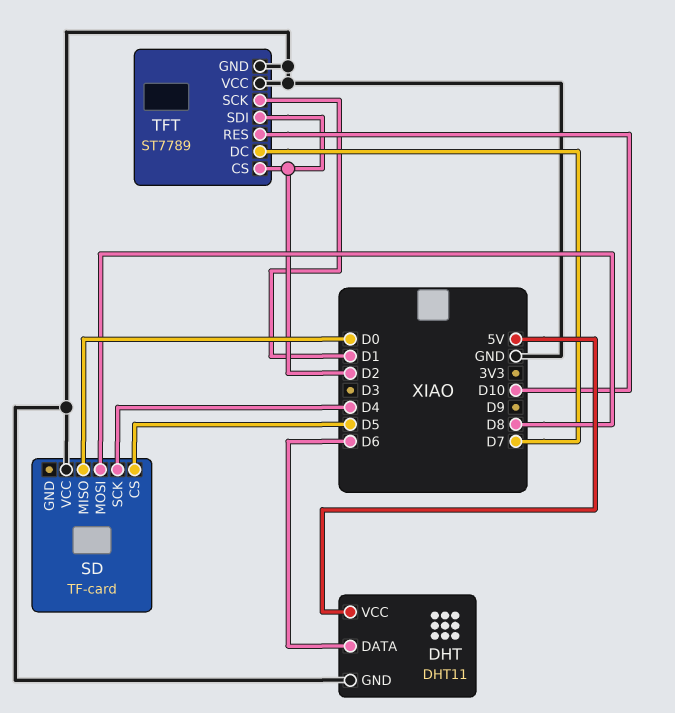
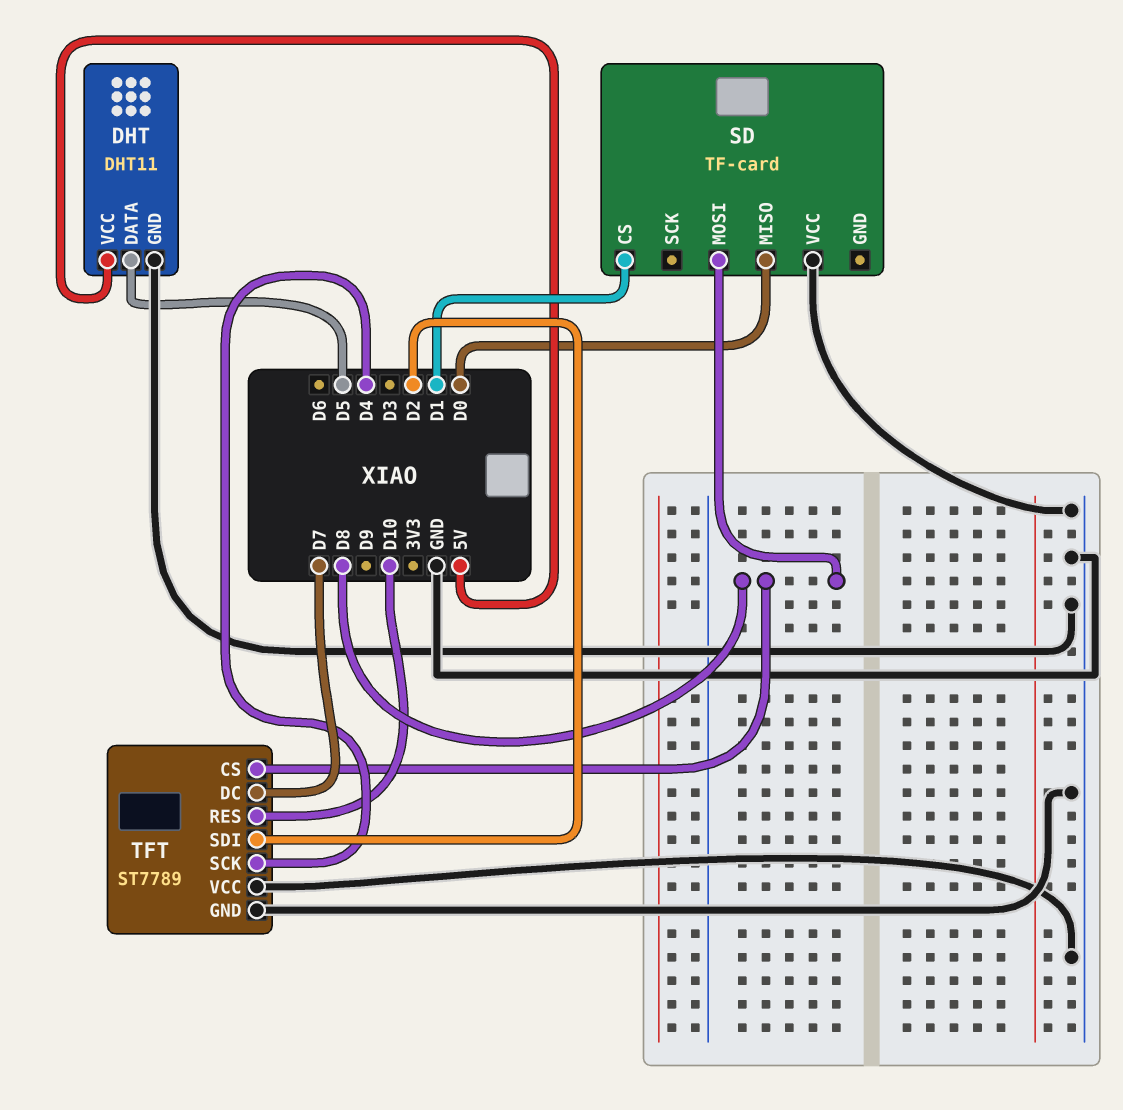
DHT pin DATA: D6 -> D5
SD pin CS: D5 -> D1
SD pin SCK: D4 -> none
TFT pin CS: D2 -> D8
TFT pin SCK: D1 -> D4

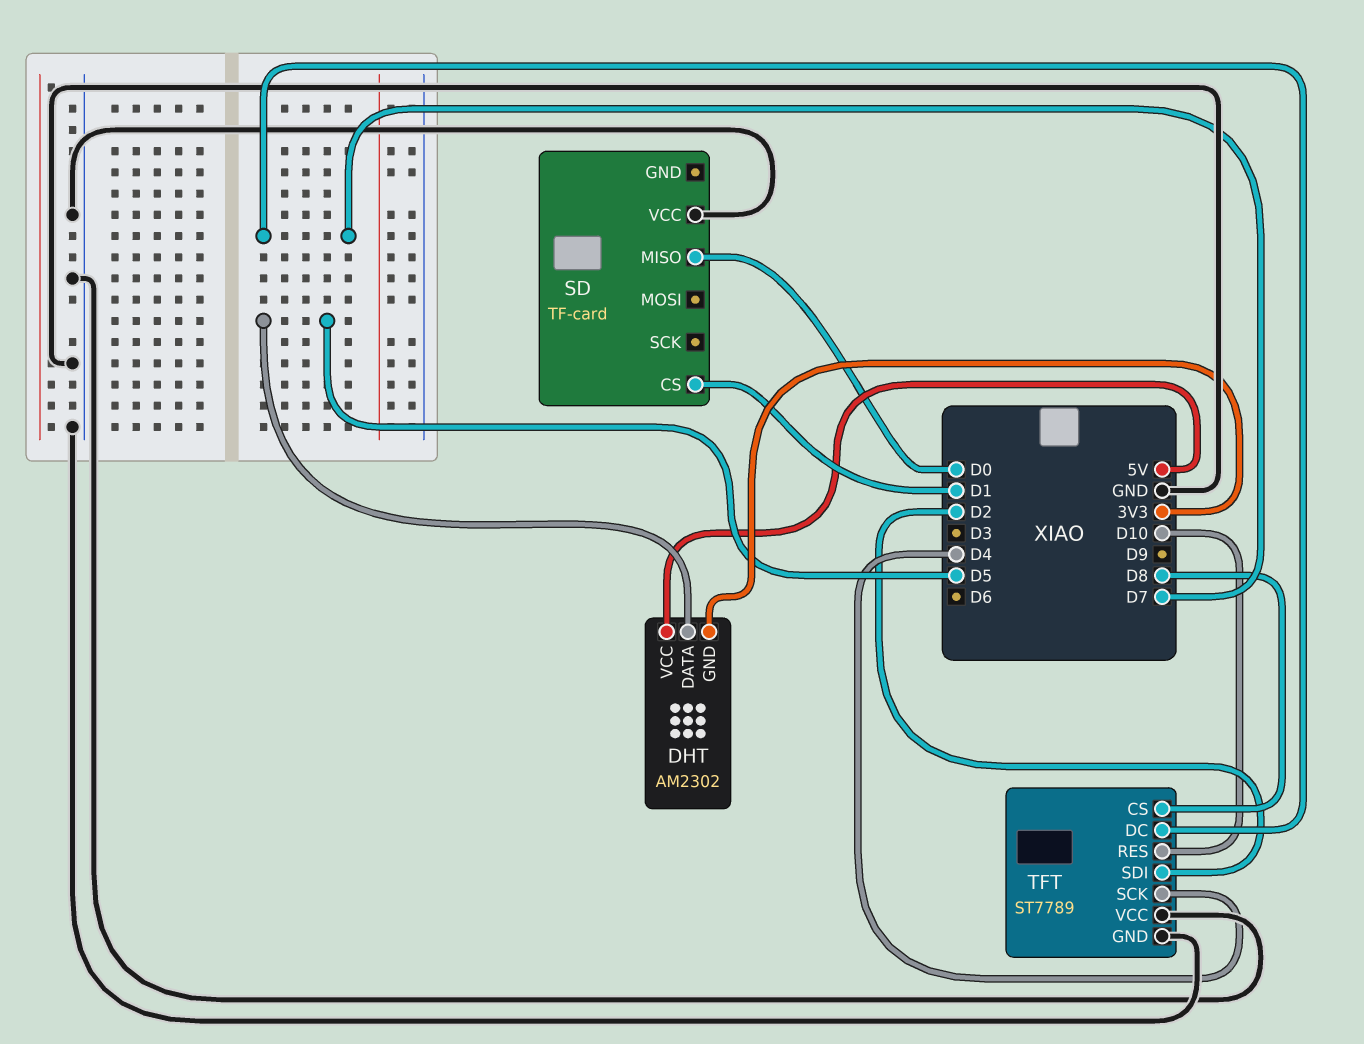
DHT: DHT11 -> AM2302
DHT pin GND: GND -> 3V3
SD pin MOSI: D8 -> none

